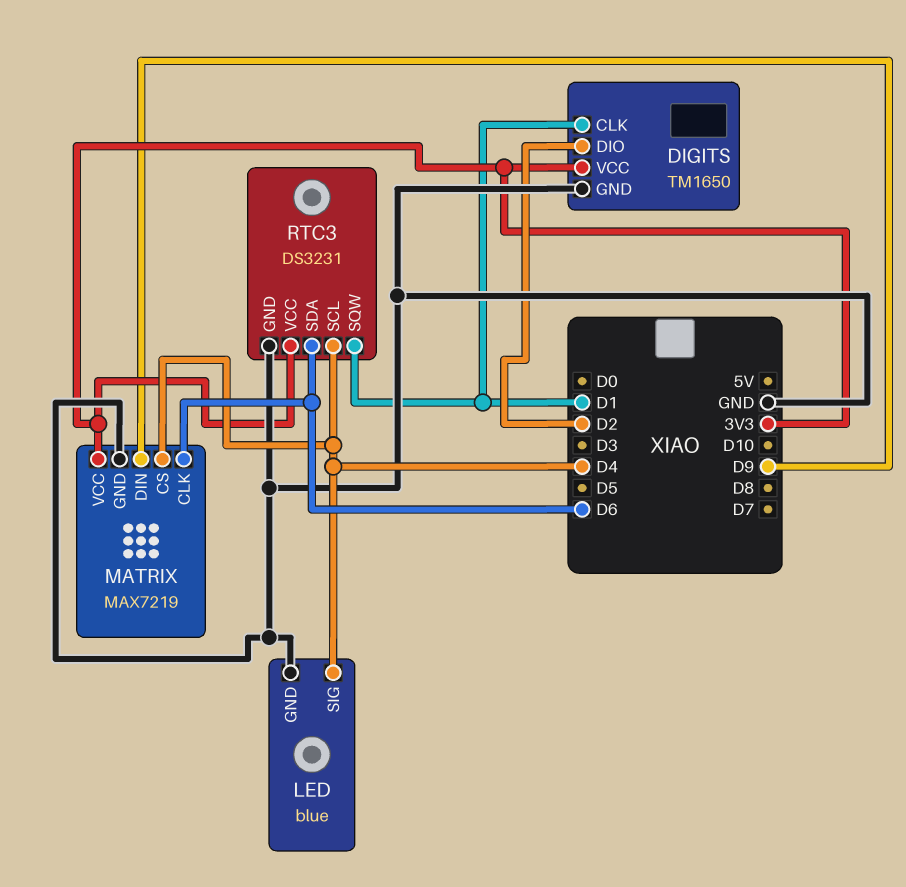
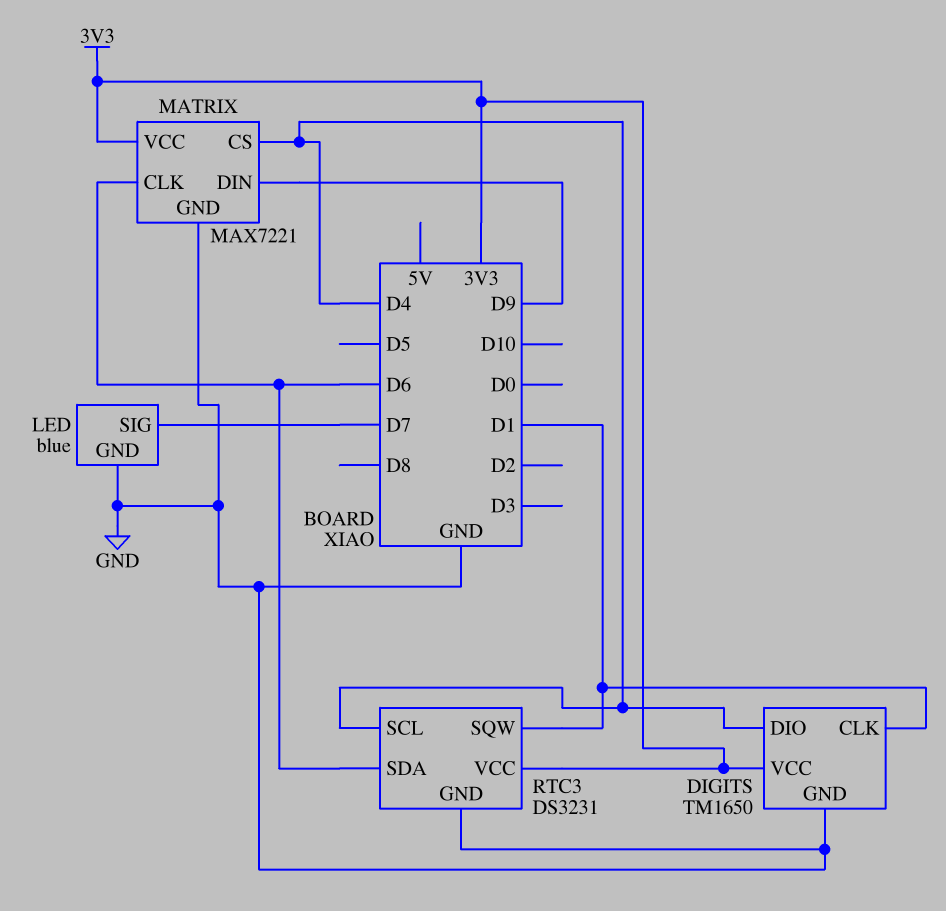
DIGITS pin DIO: D2 -> D4
LED pin SIG: D4 -> D7
MATRIX: MAX7219 -> MAX7221

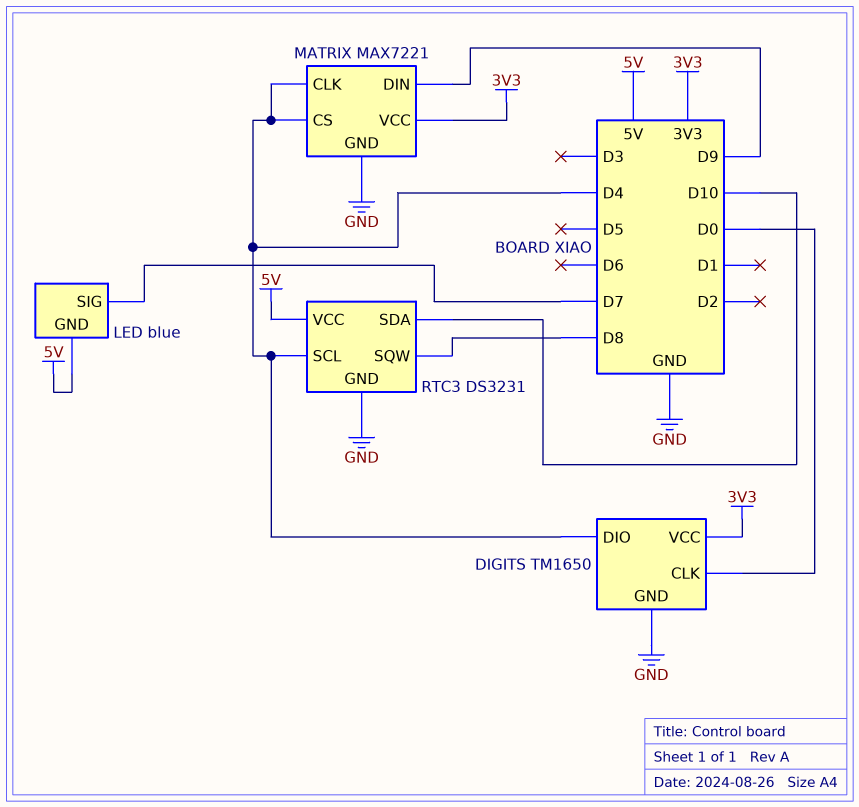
DIGITS pin CLK: D1 -> D0
LED pin GND: GND -> 5V
MATRIX pin CLK: D6 -> D4
RTC3 pin SDA: D6 -> D10
RTC3 pin SQW: D1 -> D8
RTC3 pin VCC: 3V3 -> 5V

